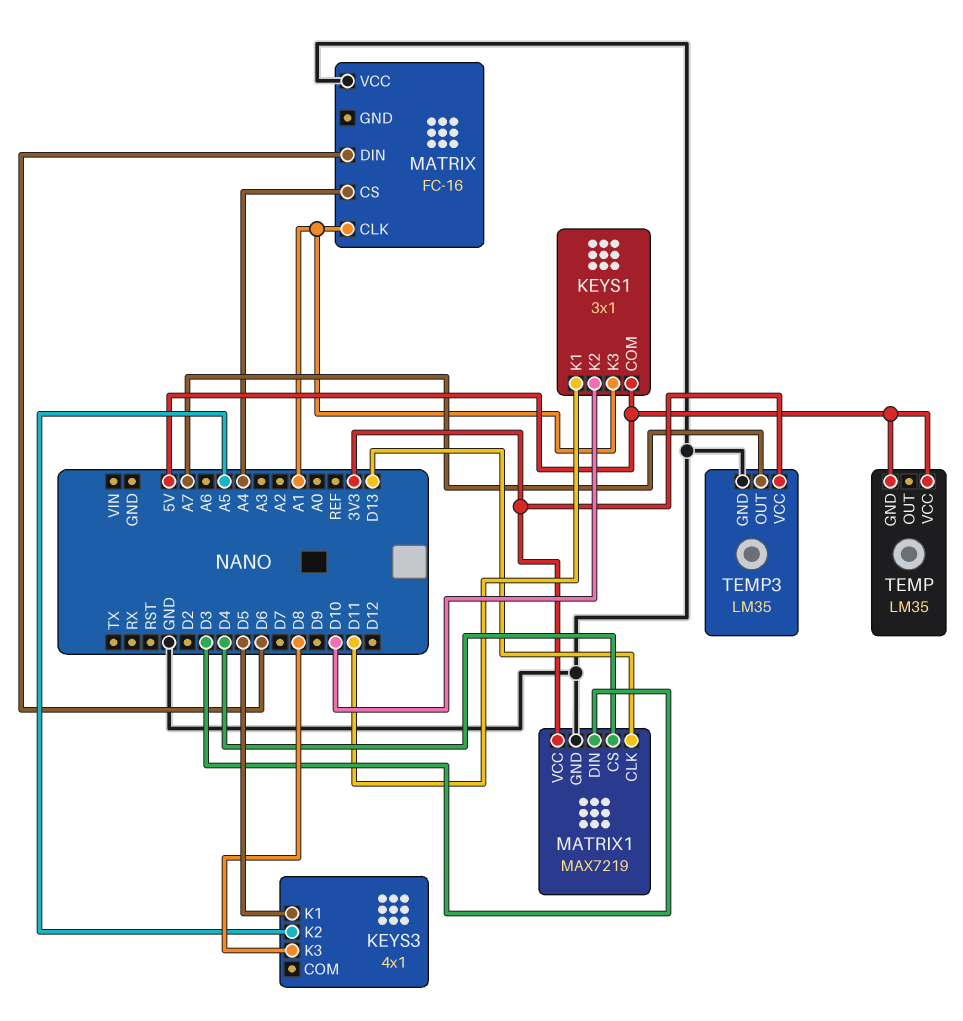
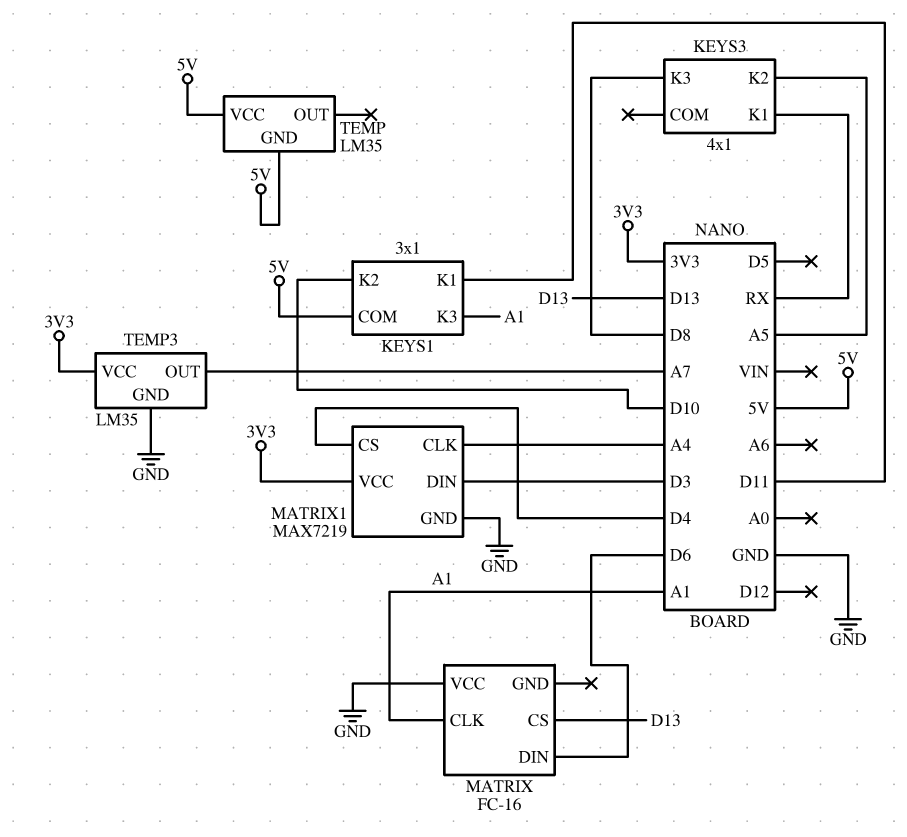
KEYS3 pin K1: D5 -> RX
MATRIX pin CS: A4 -> D13
MATRIX1 pin CLK: D13 -> A4

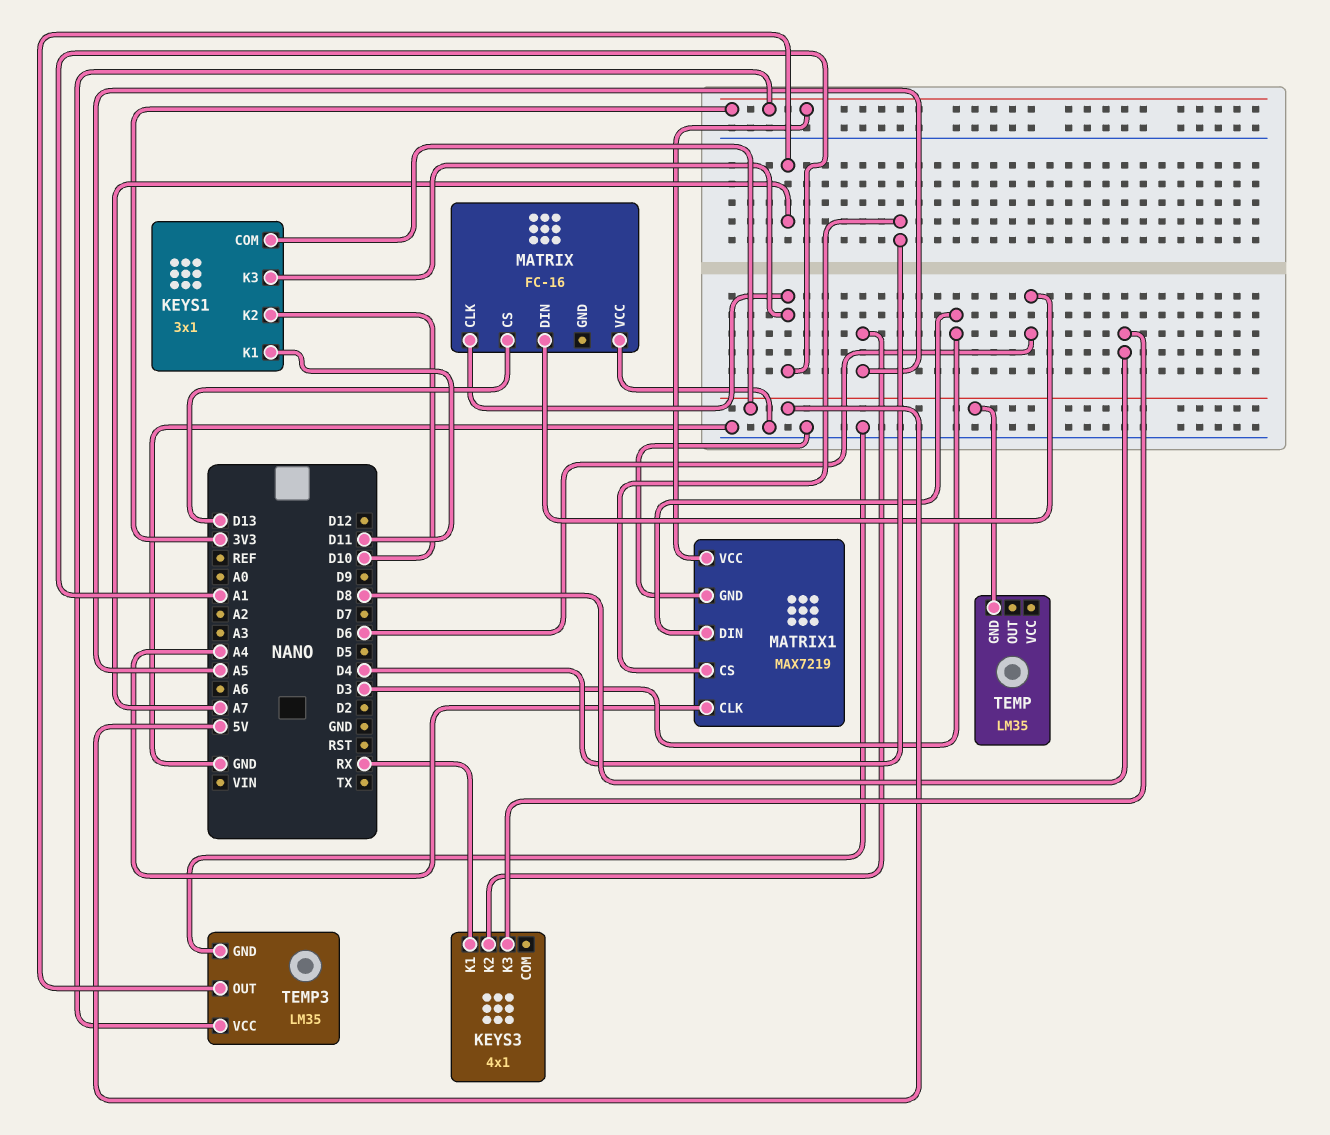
TEMP pin VCC: 5V -> none

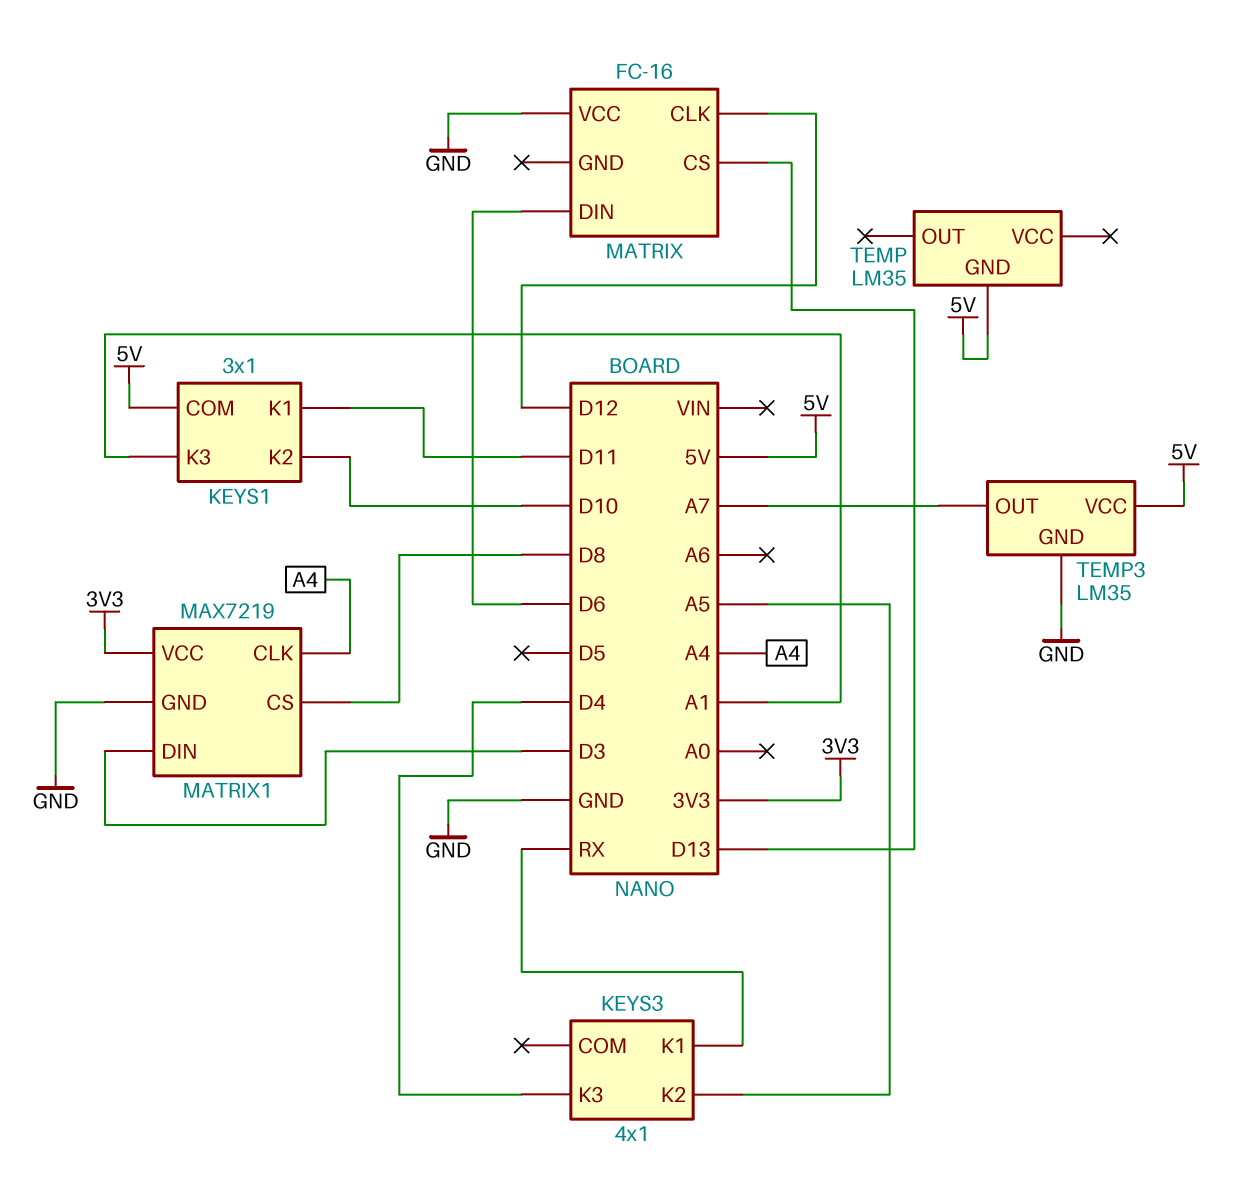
KEYS3 pin K3: D8 -> D4
MATRIX pin CLK: A1 -> D12
MATRIX1 pin CS: D4 -> D8
TEMP3 pin VCC: 3V3 -> 5V

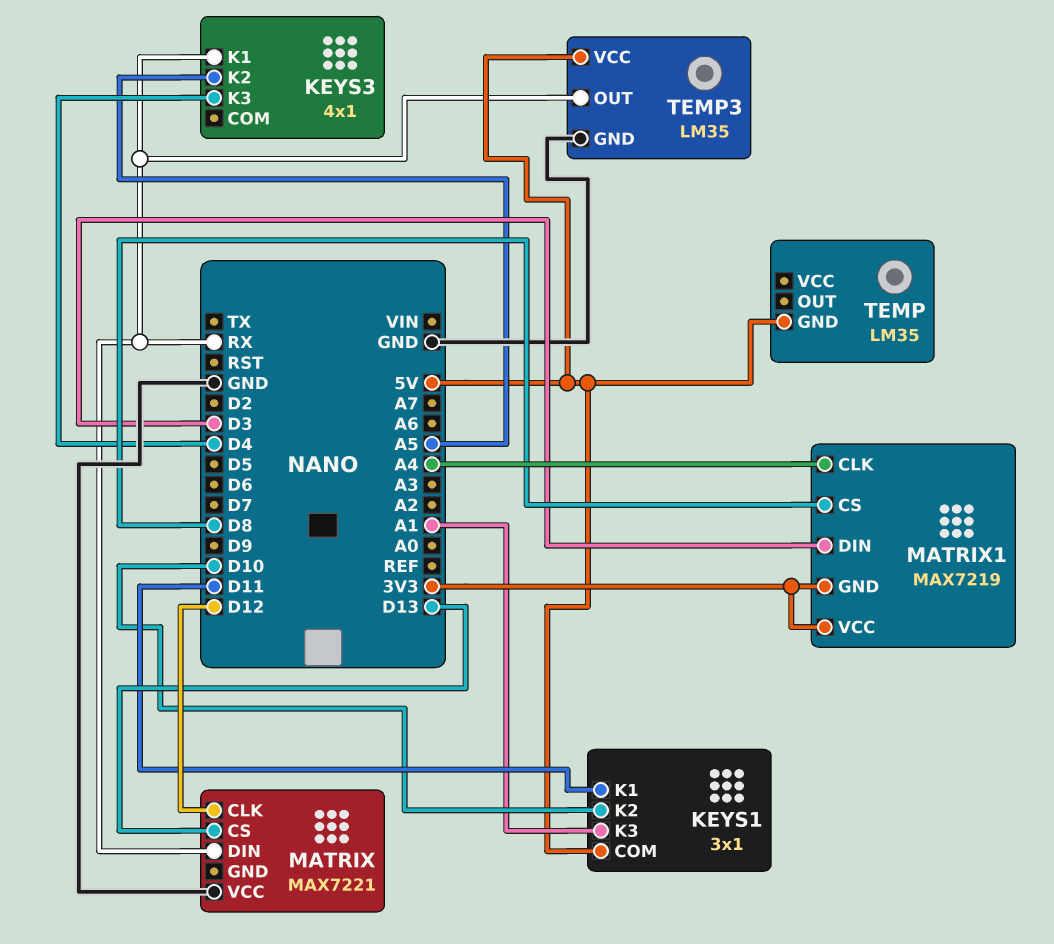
MATRIX: FC-16 -> MAX7221
MATRIX pin DIN: D6 -> RX
MATRIX1 pin GND: GND -> 3V3
TEMP3 pin OUT: A7 -> RX

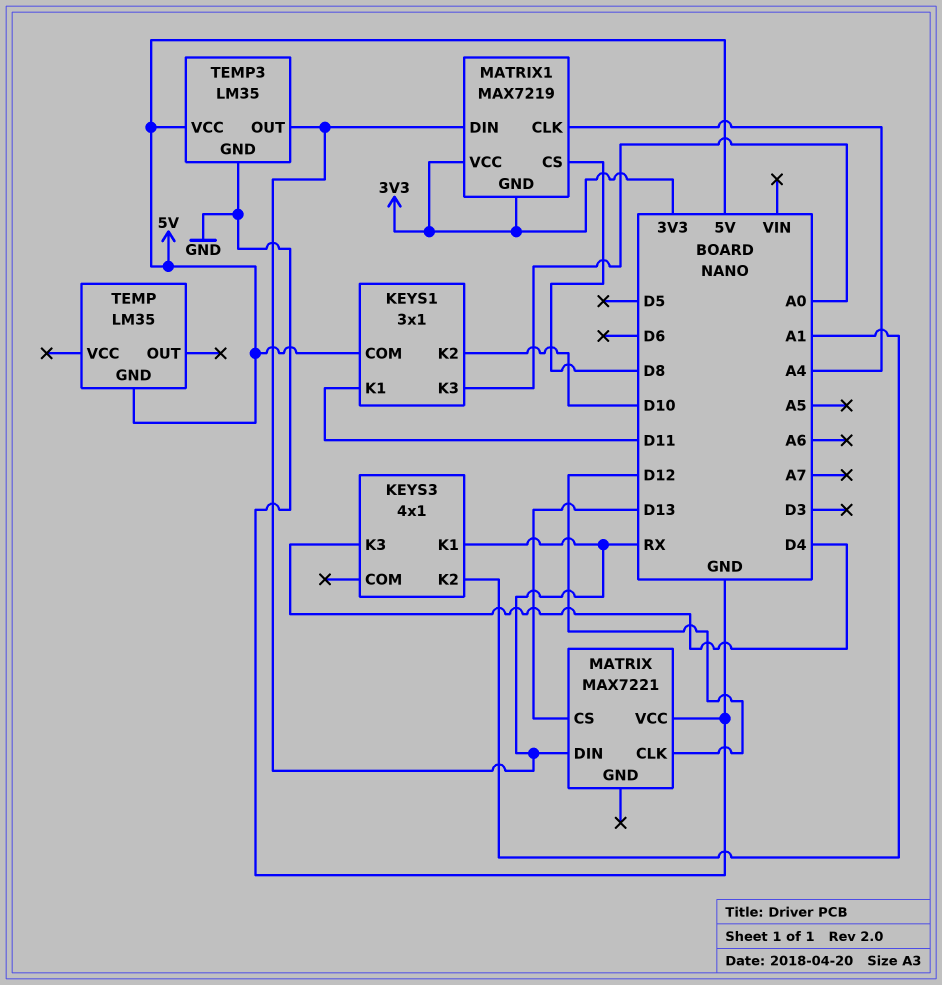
KEYS1 pin K3: A1 -> A0
KEYS3 pin K2: A5 -> A1
MATRIX1 pin DIN: D3 -> RX

